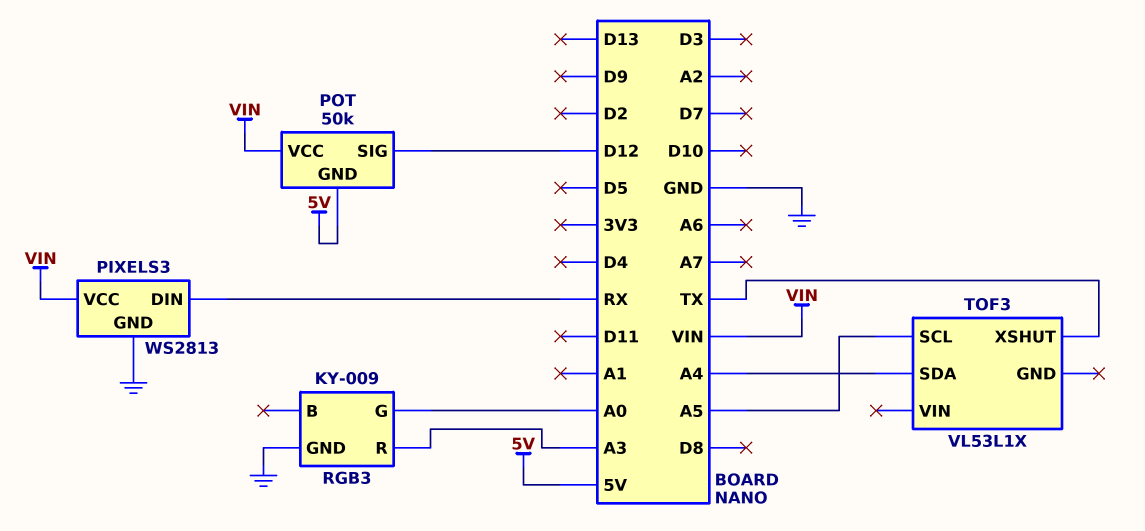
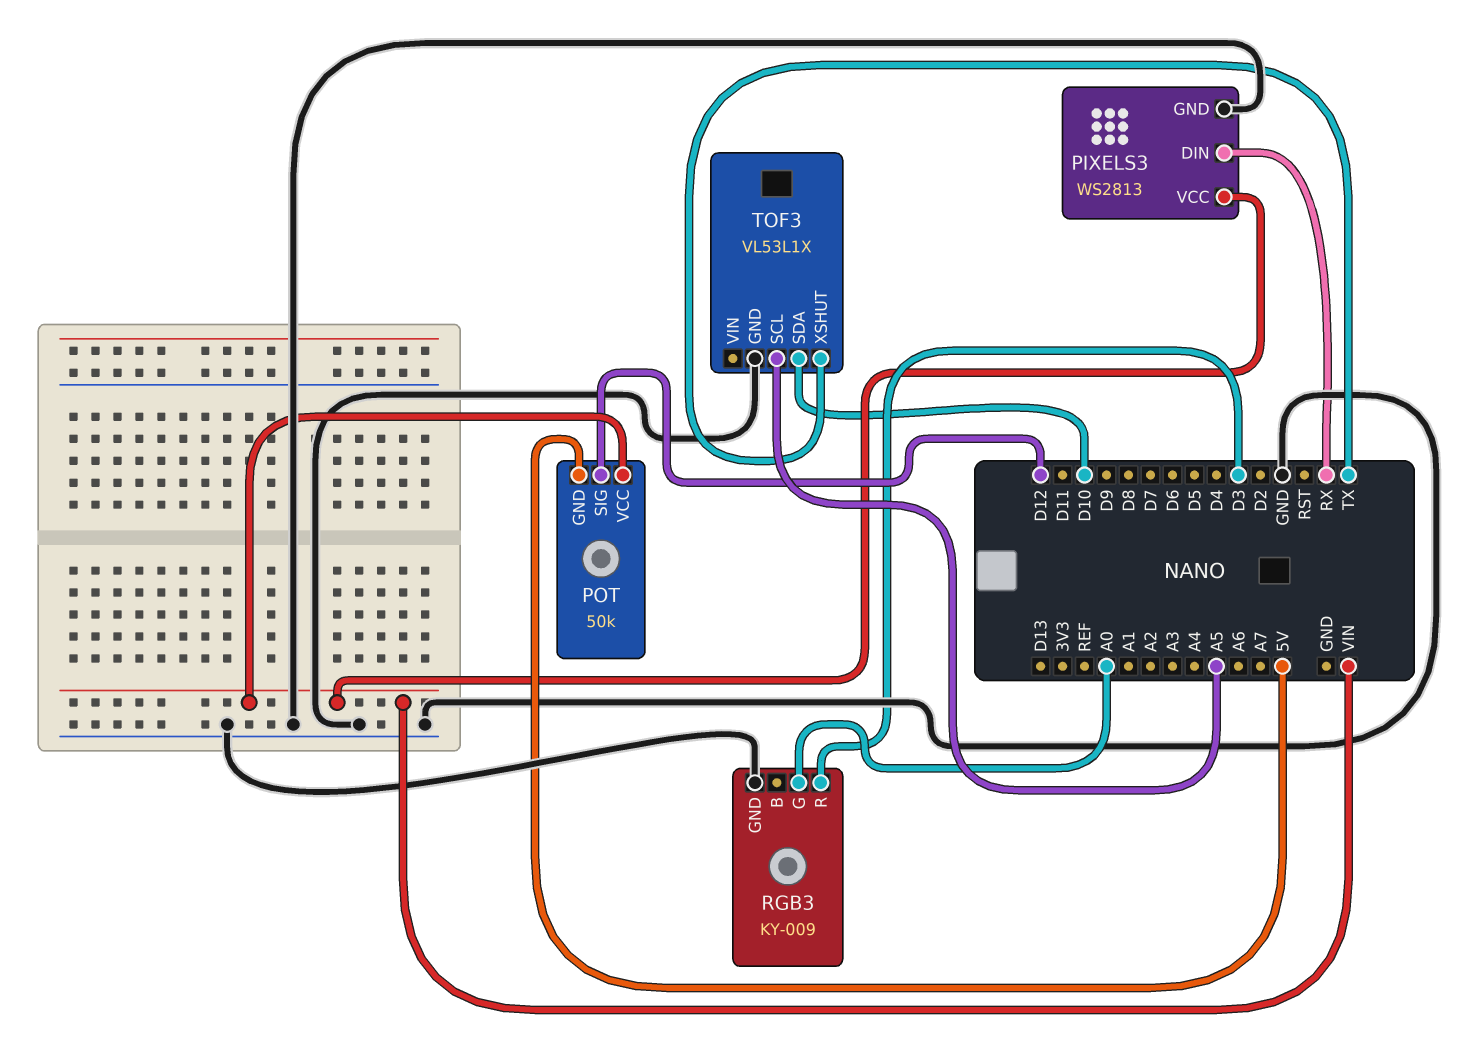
RGB3 pin R: A3 -> D3
TOF3 pin GND: none -> GND
TOF3 pin SDA: A4 -> D10

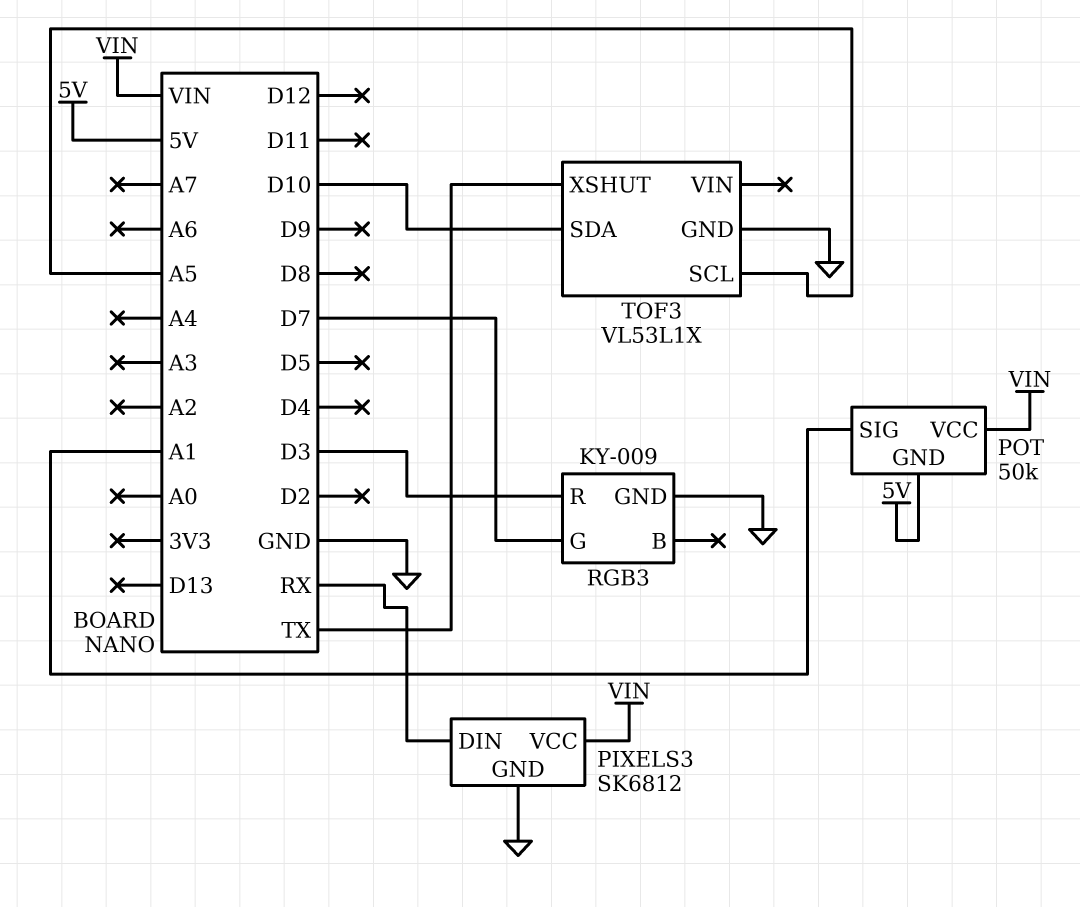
PIXELS3: WS2813 -> SK6812
POT pin SIG: D12 -> A1
RGB3 pin G: A0 -> D7

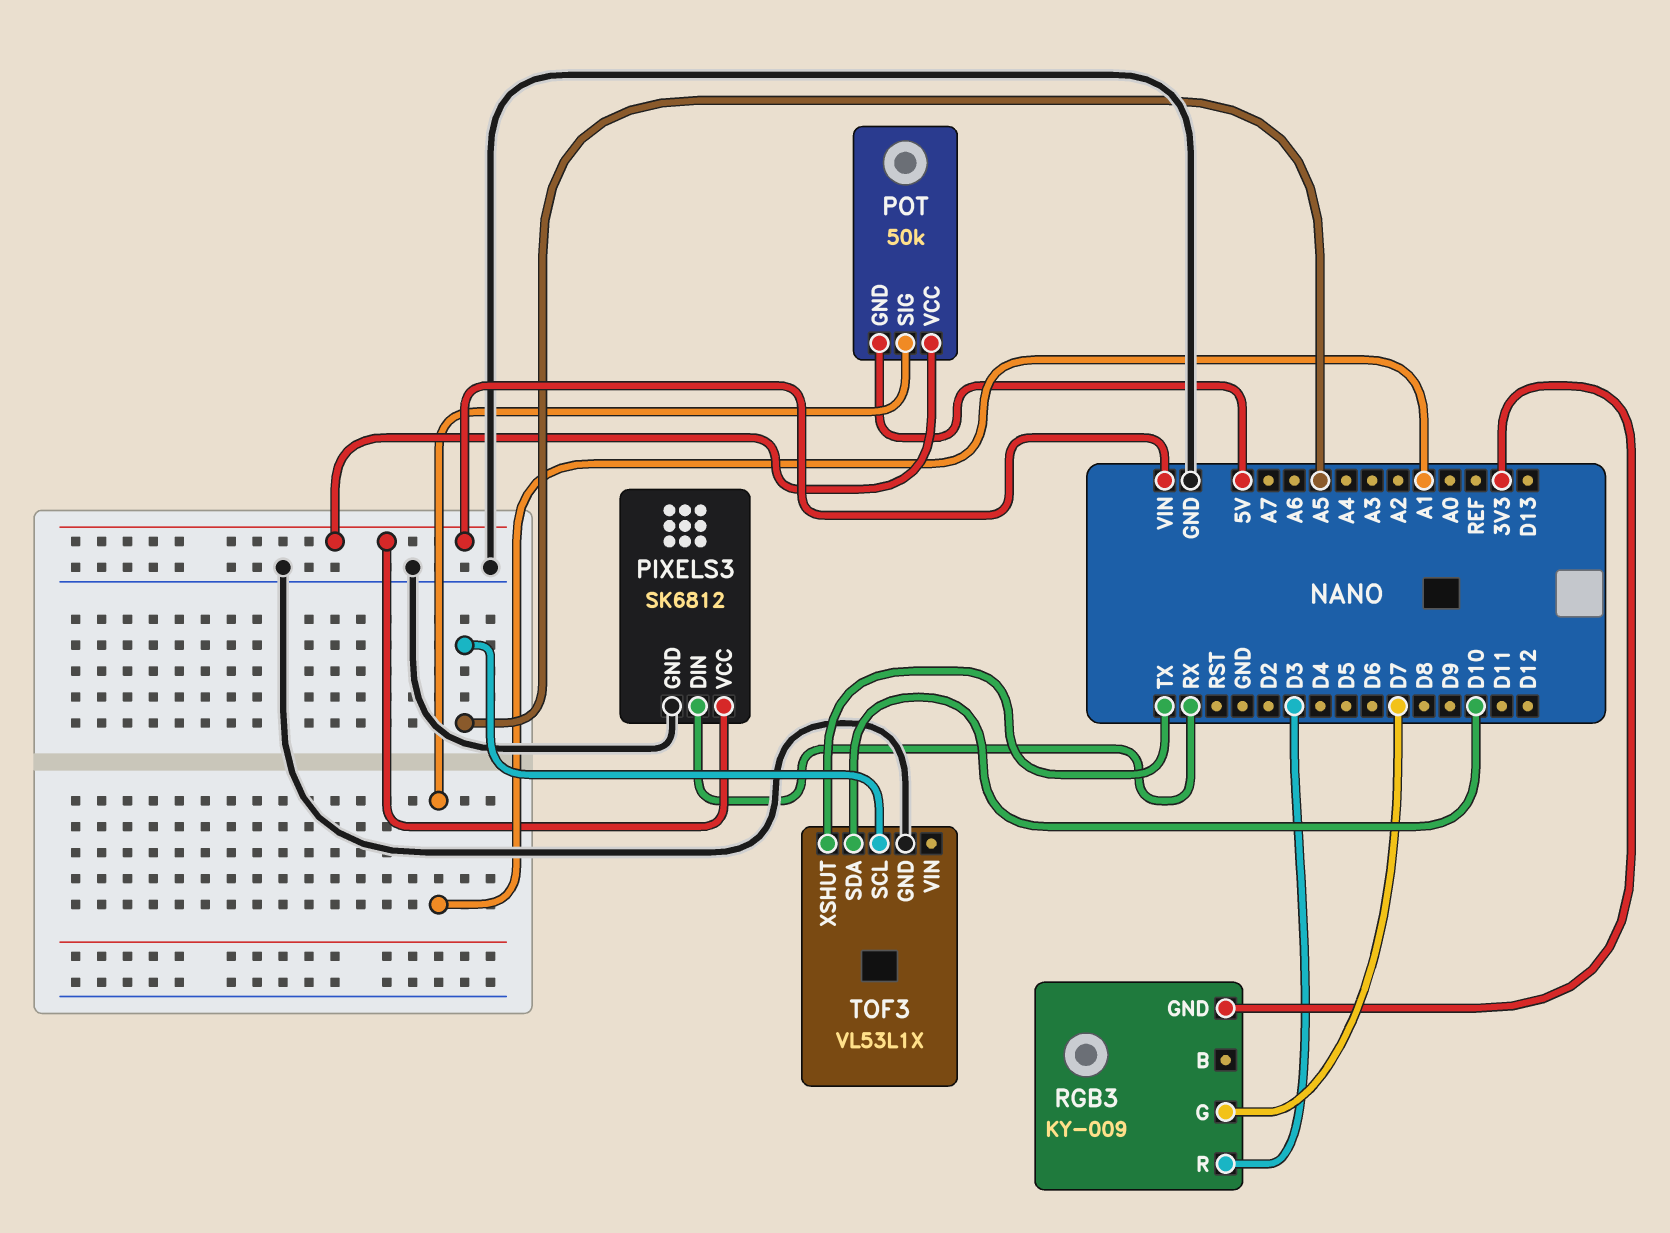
RGB3 pin GND: GND -> 3V3

